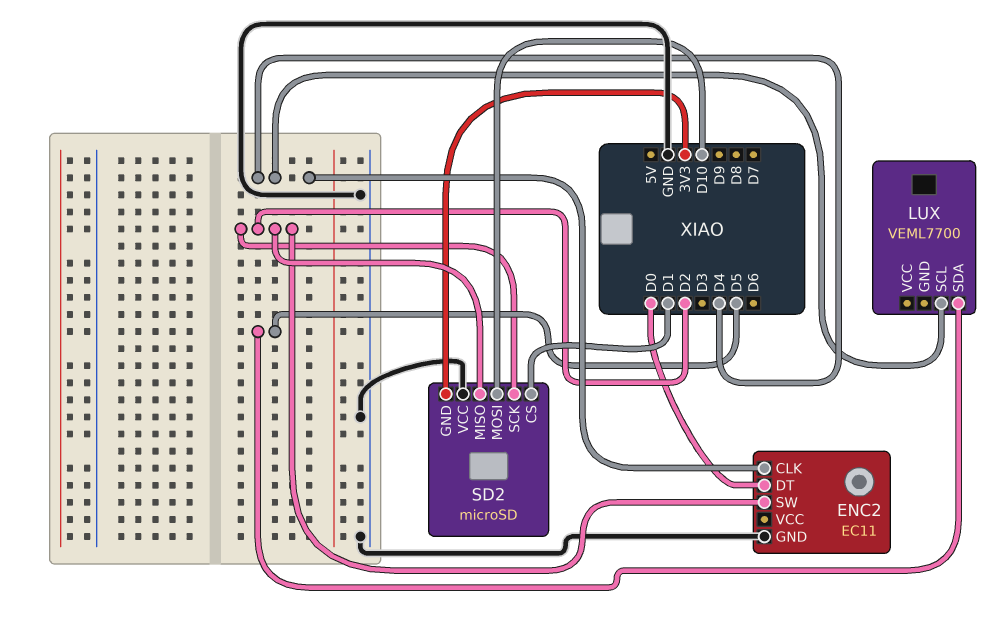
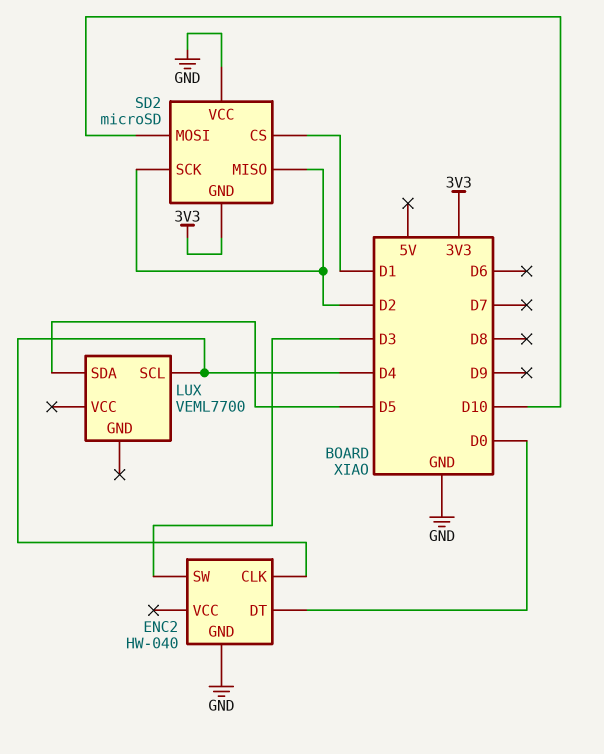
ENC2: EC11 -> HW-040
ENC2 pin SW: D2 -> D3

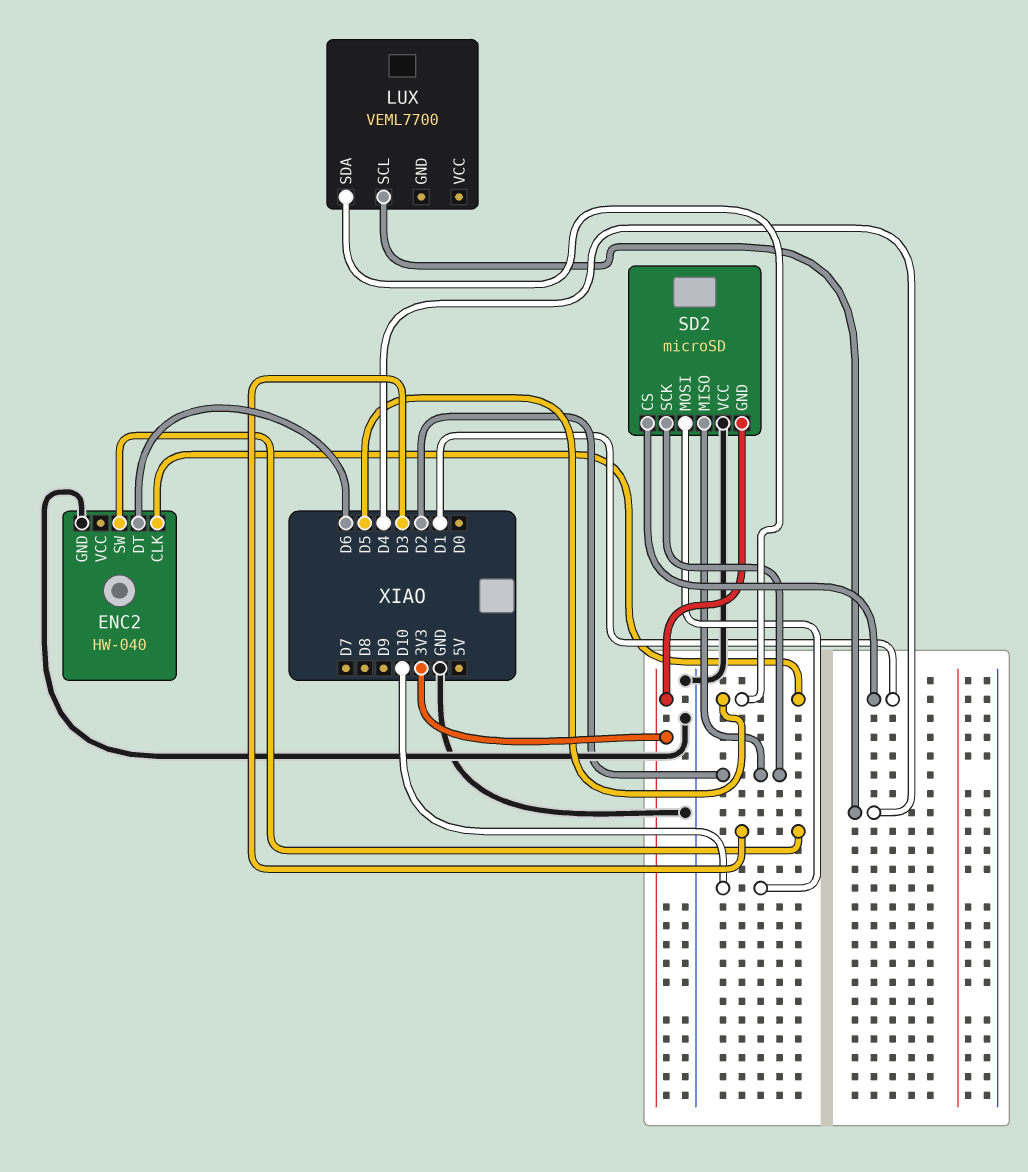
ENC2 pin CLK: D4 -> D5
ENC2 pin DT: D0 -> D6

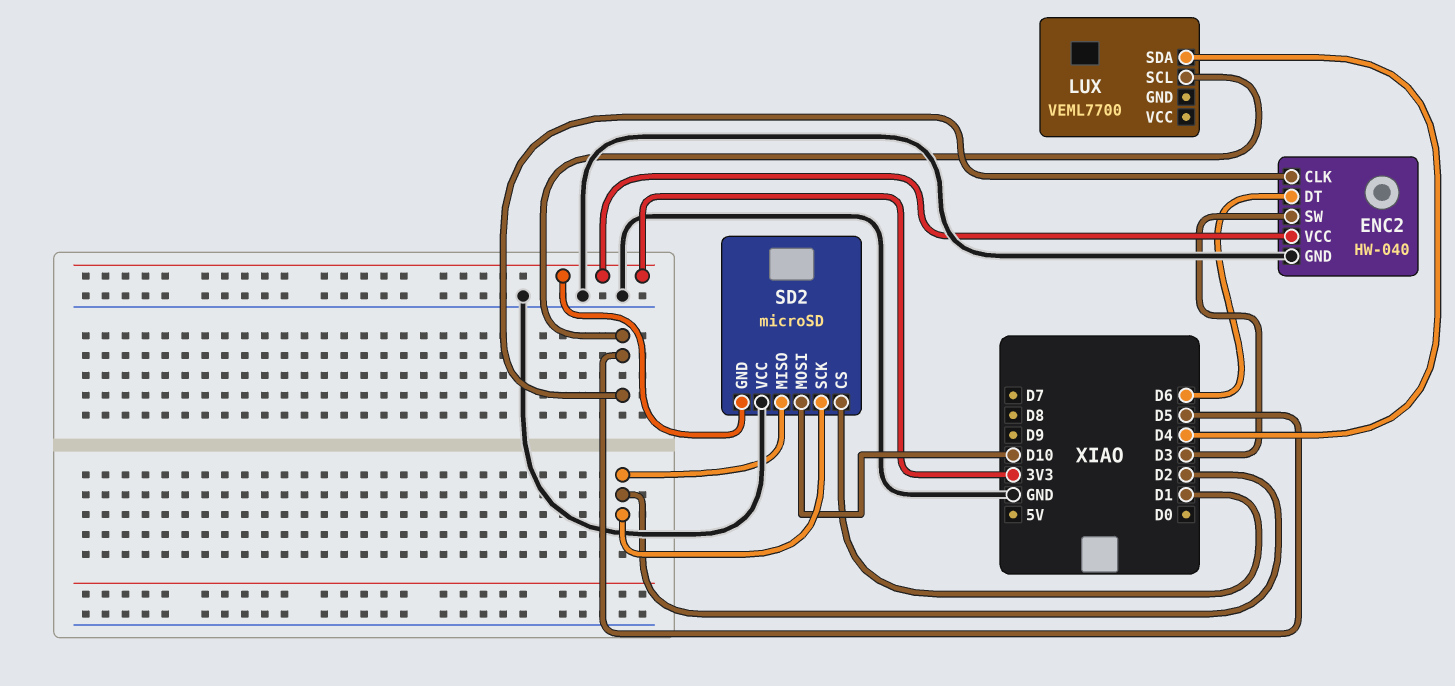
ENC2 pin VCC: none -> 3V3
LUX pin SCL: D4 -> D5
LUX pin SDA: D5 -> D4

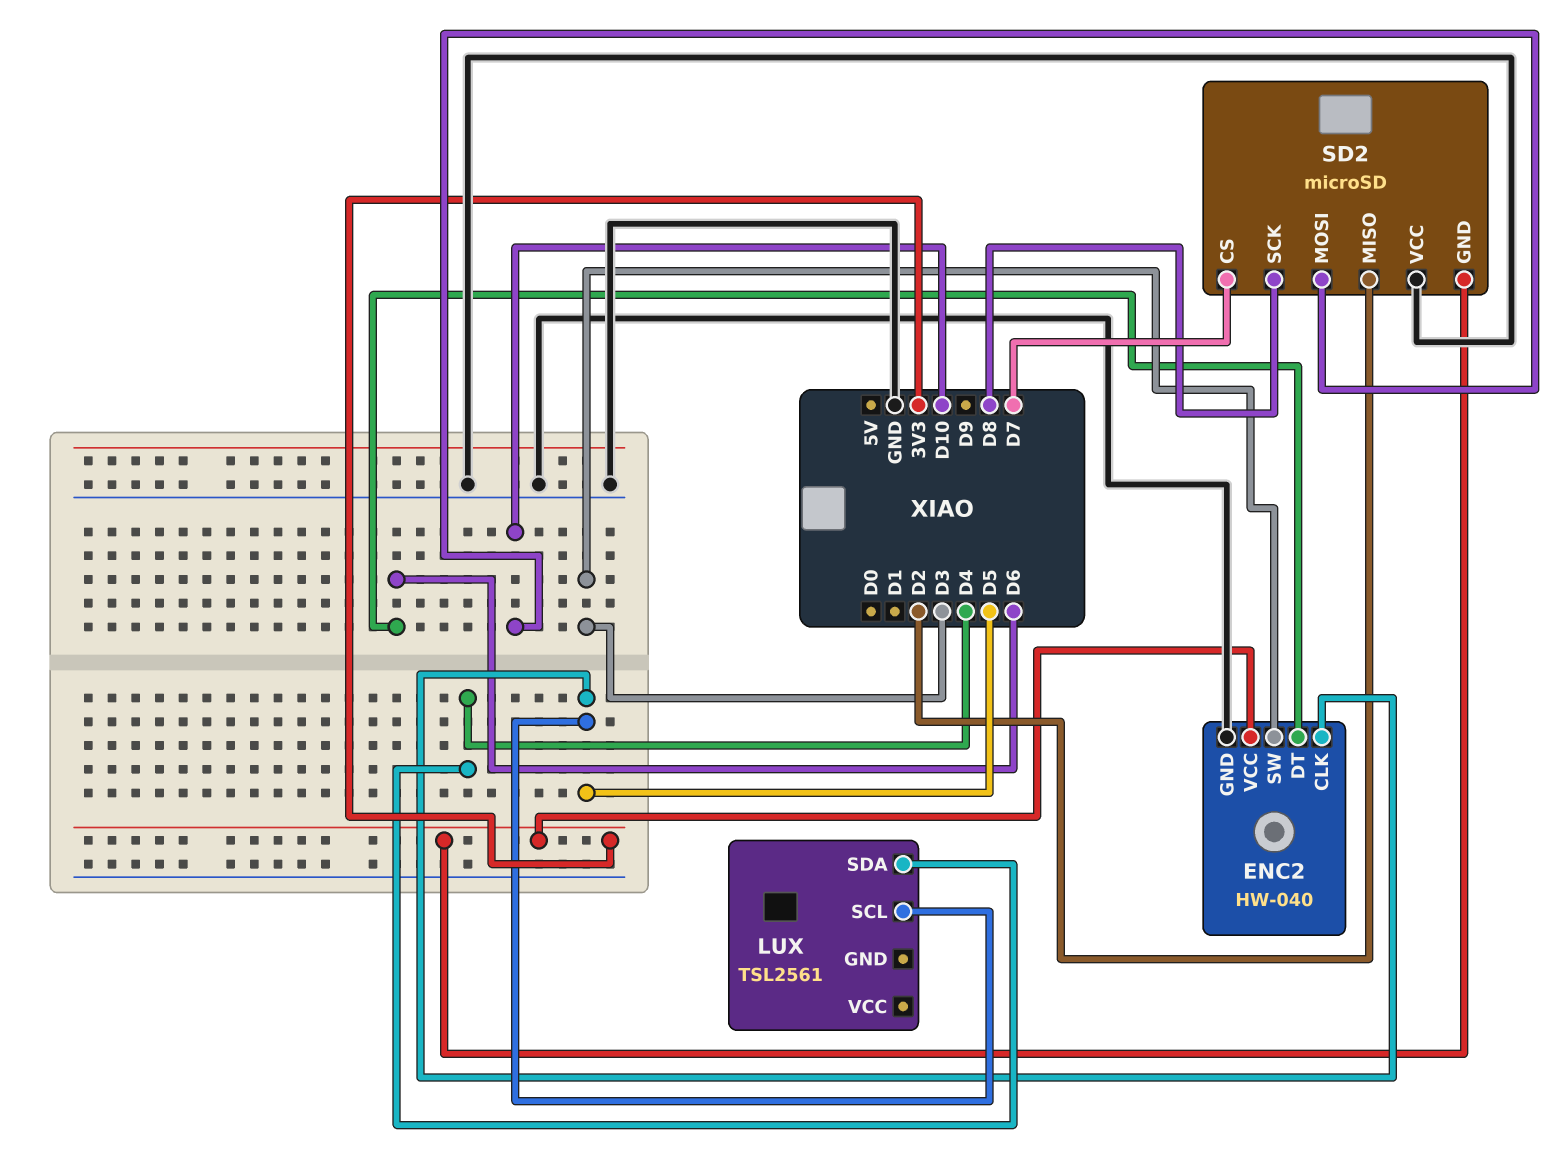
LUX: VEML7700 -> TSL2561
SD2 pin CS: D1 -> D7
SD2 pin SCK: D2 -> D8

